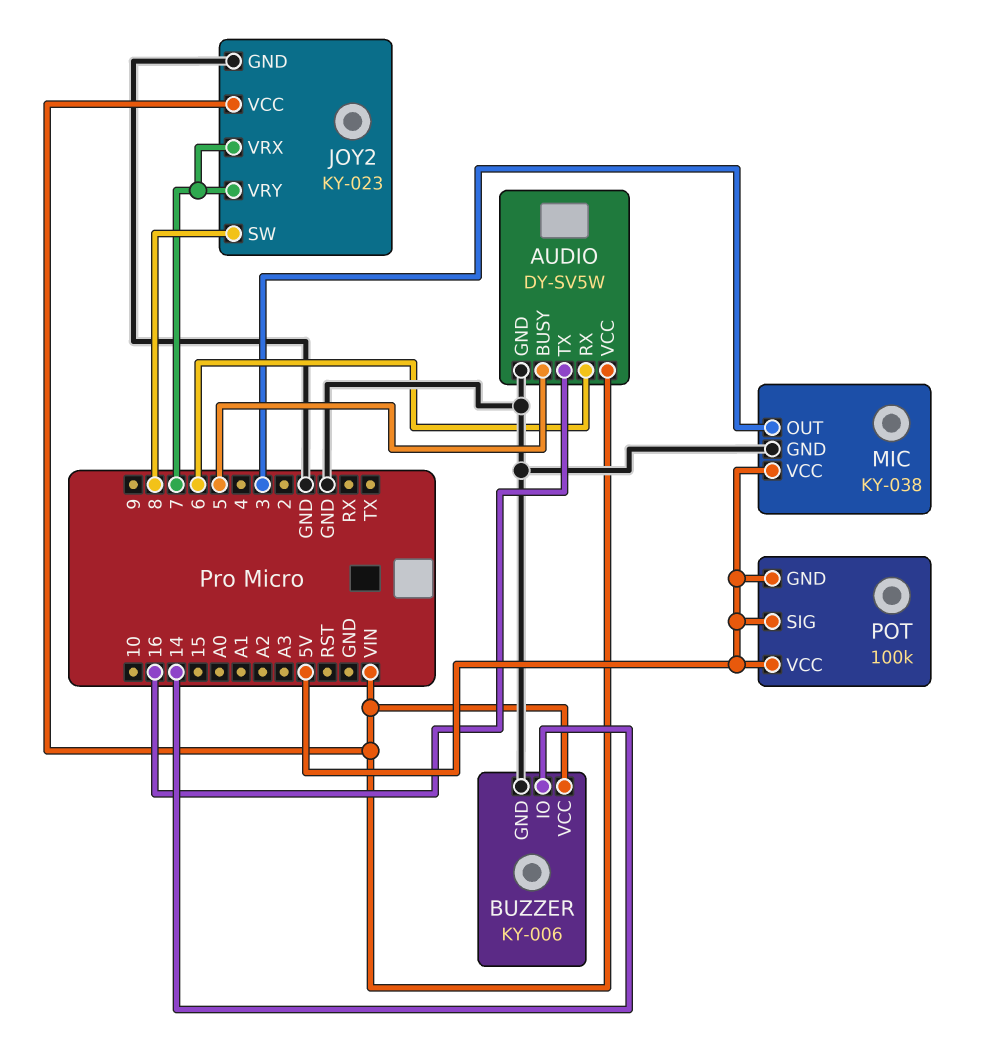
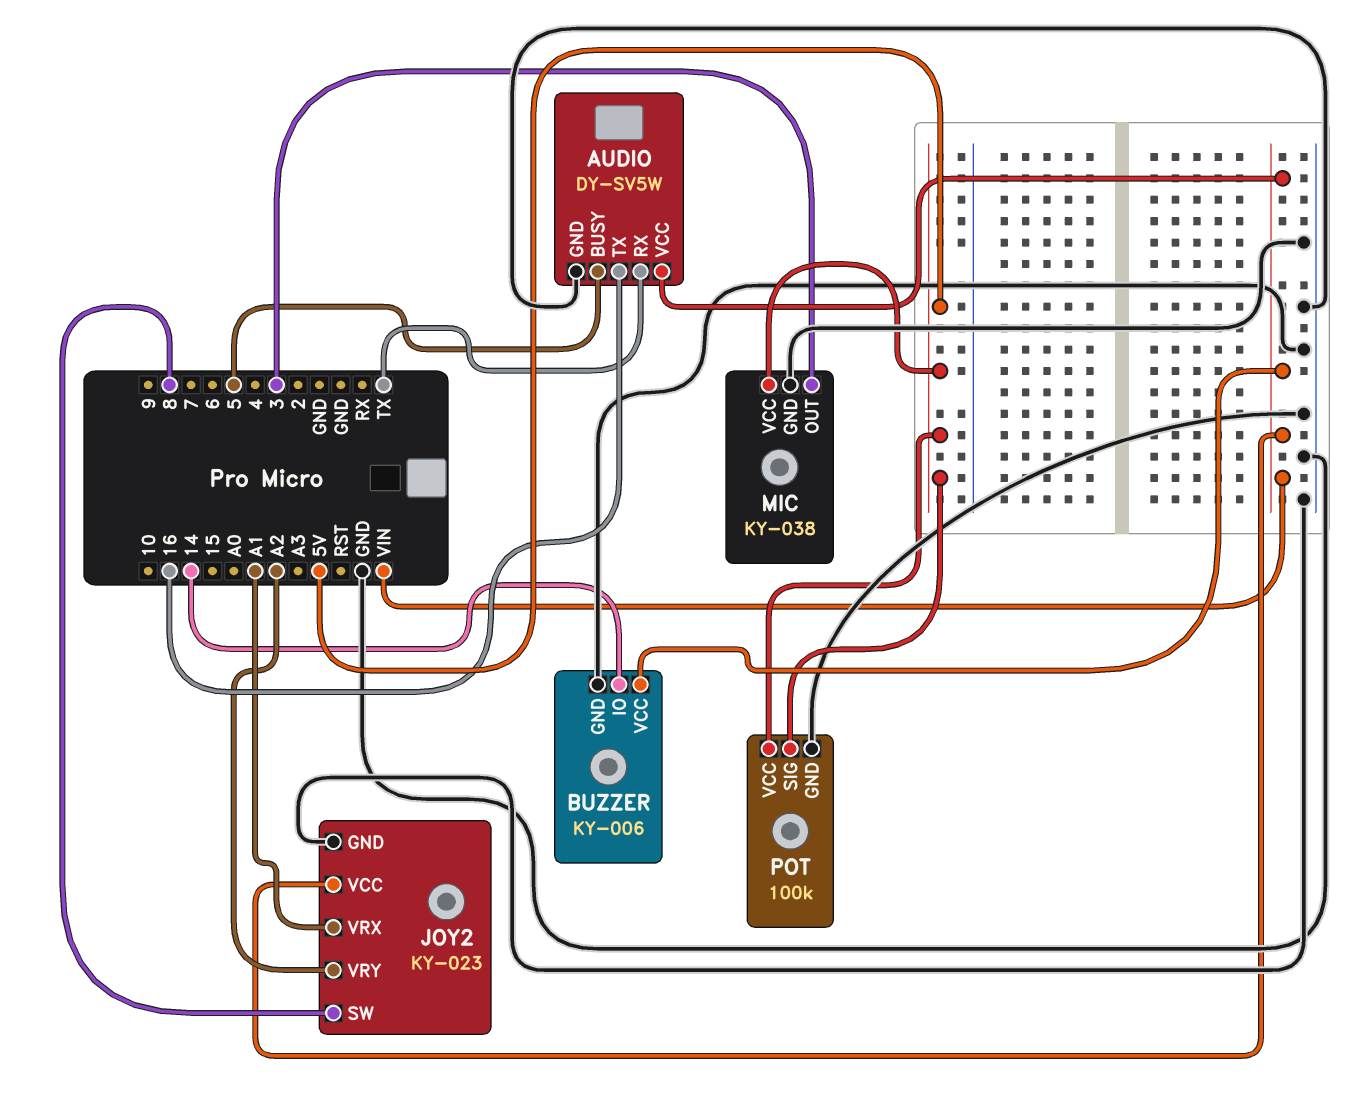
AUDIO pin RX: 6 -> TX
JOY2 pin VRX: 7 -> A1
JOY2 pin VRY: 7 -> A2
POT pin GND: 5V -> GND

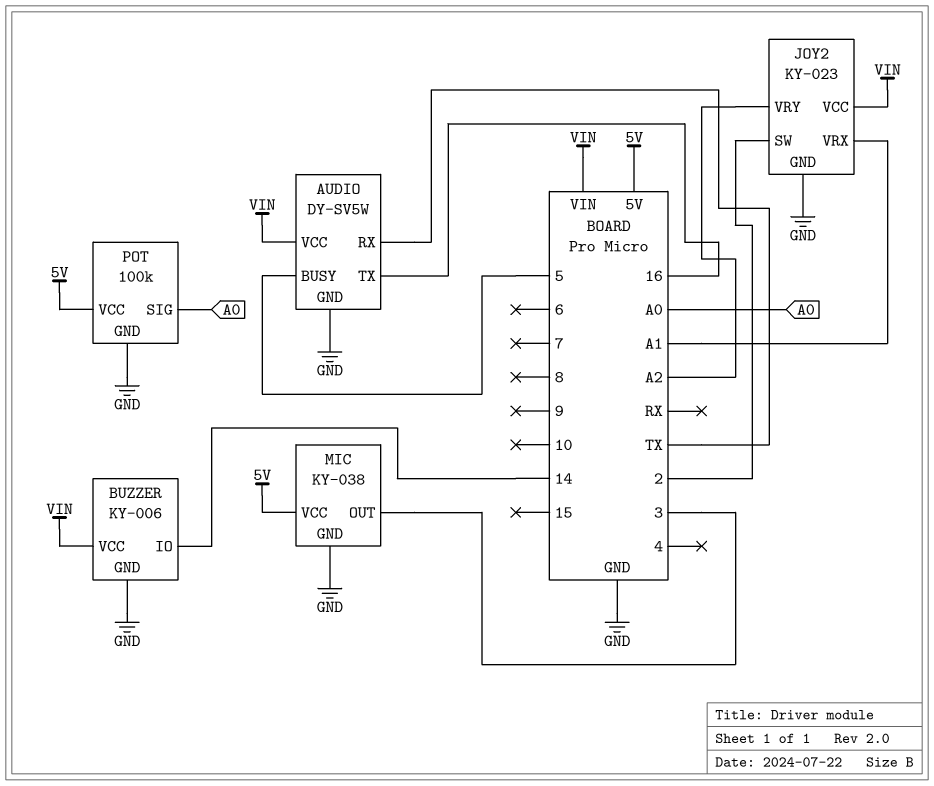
JOY2 pin SW: 8 -> 2
POT pin SIG: 5V -> A0

